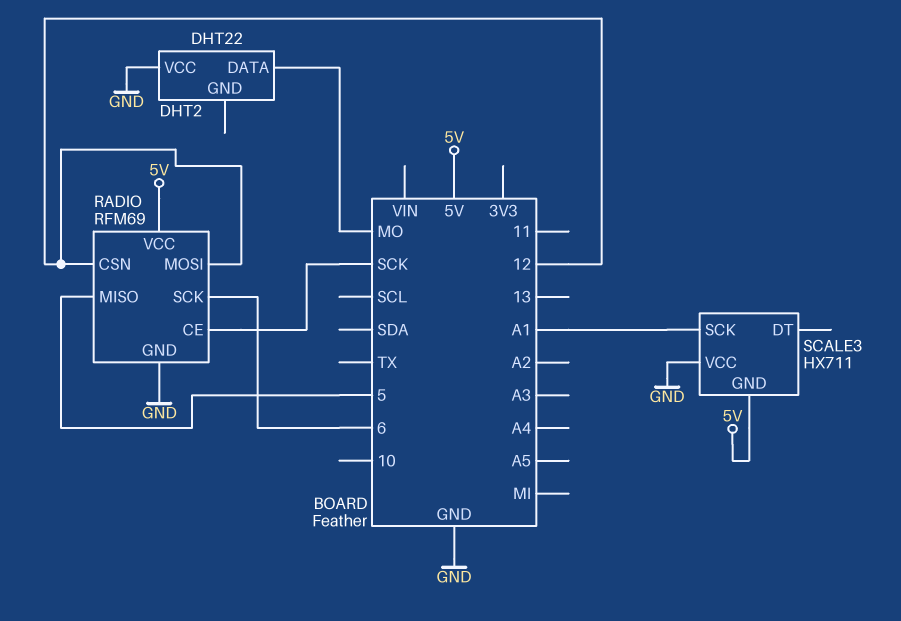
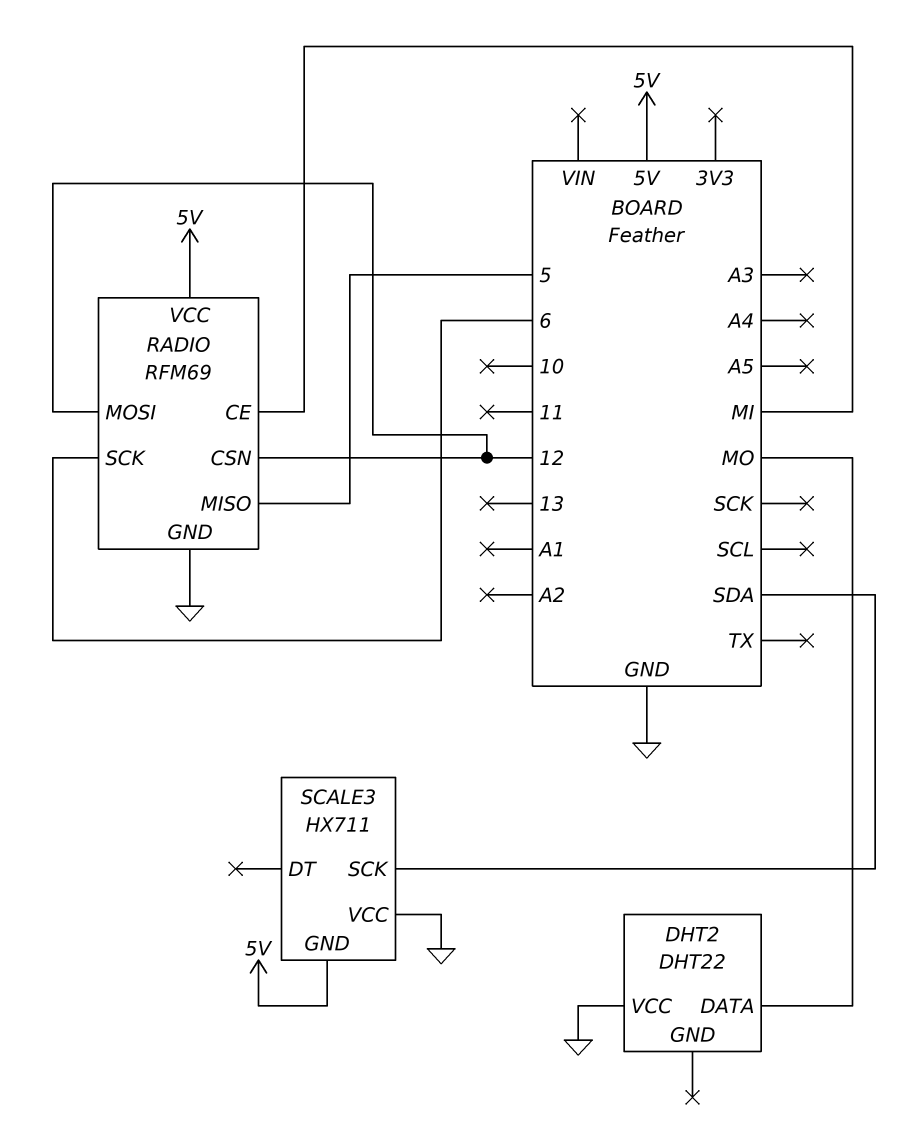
RADIO pin CE: SCK -> MI
SCALE3 pin SCK: A1 -> SDA

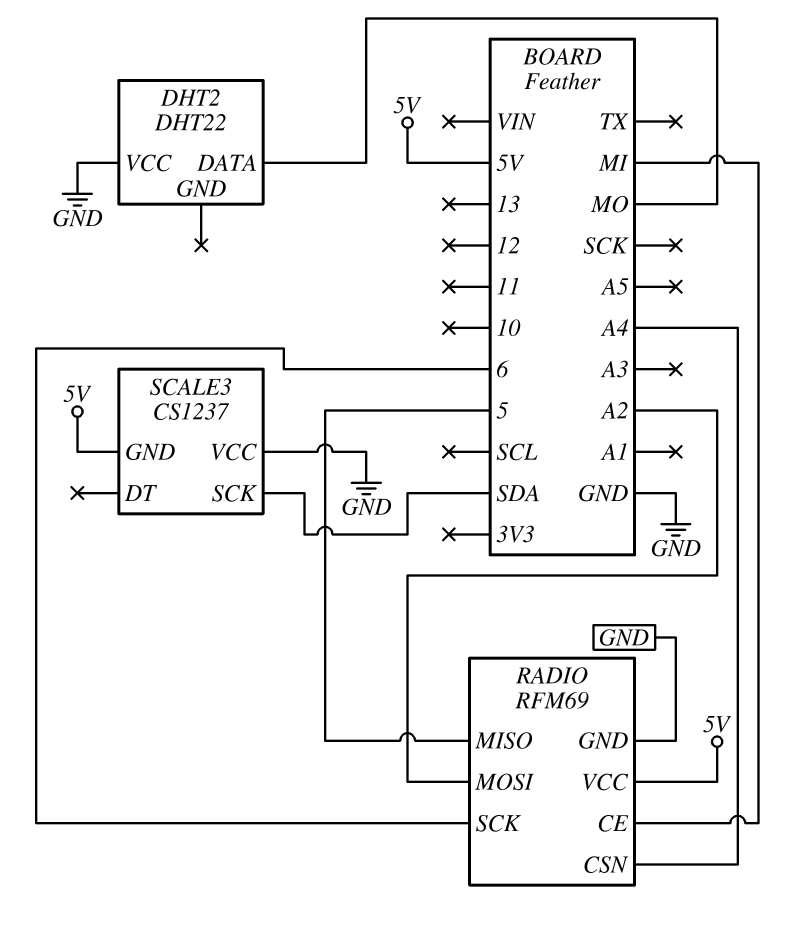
RADIO pin CSN: 12 -> A4
RADIO pin MOSI: 12 -> A2
SCALE3: HX711 -> CS1237

